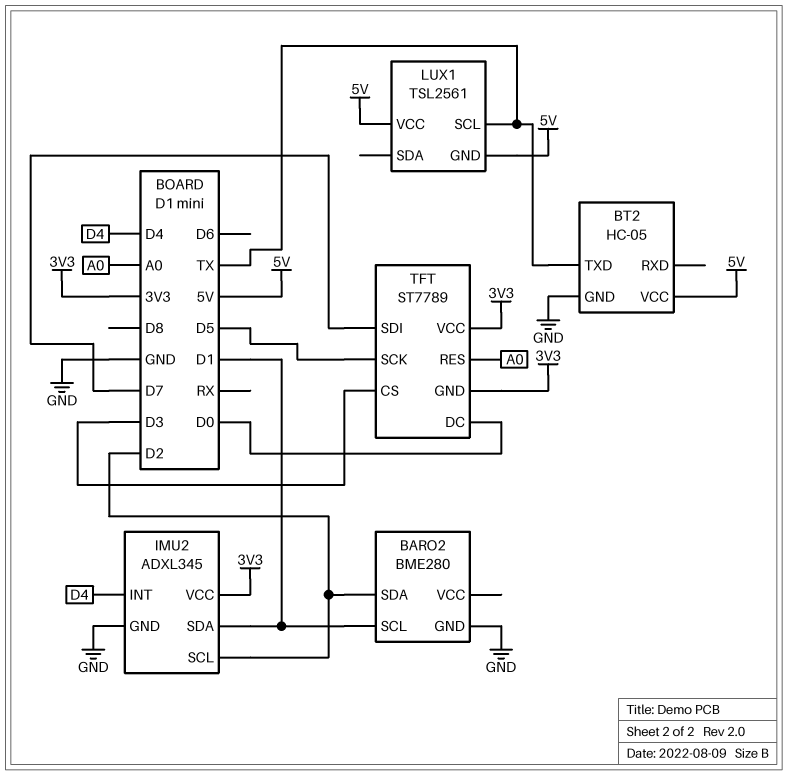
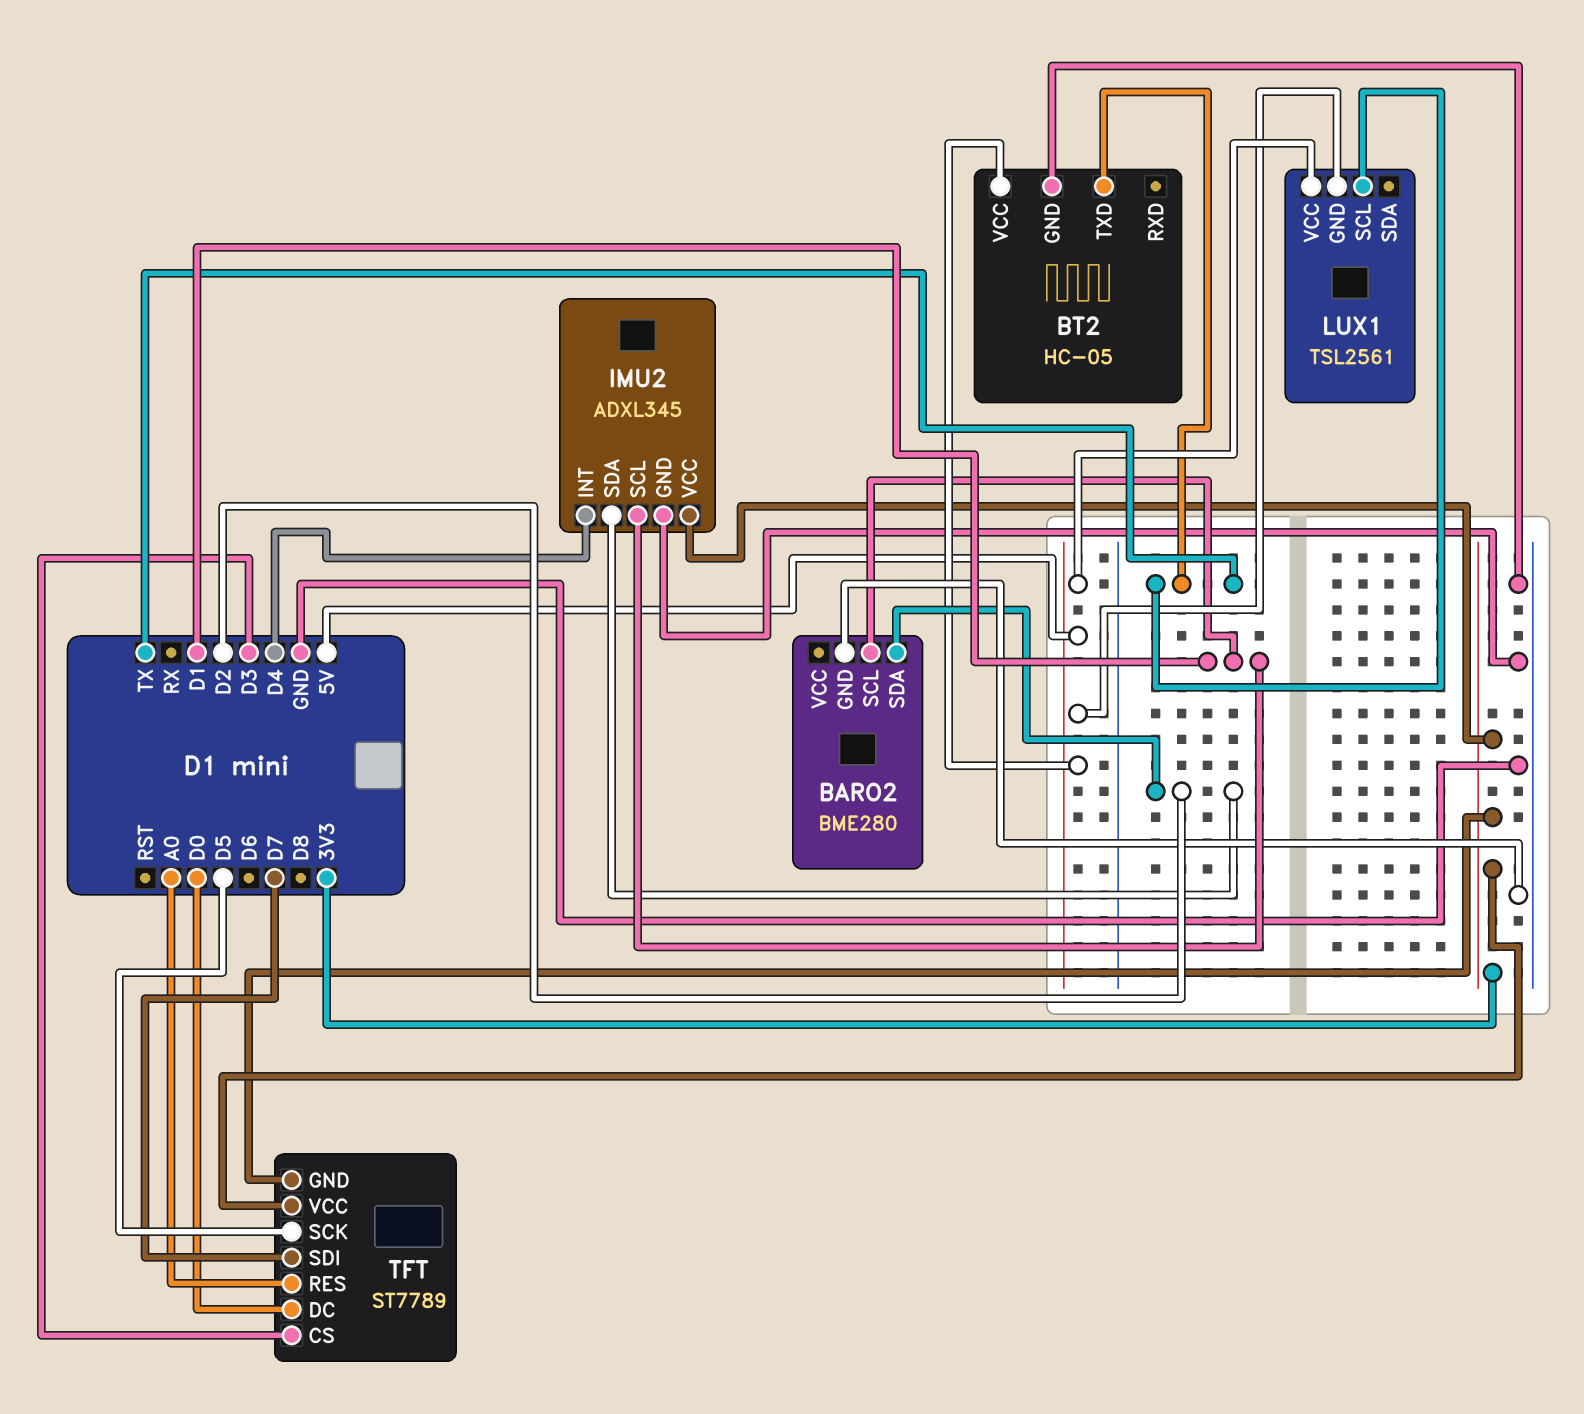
IMU2 pin SCL: D2 -> D1
IMU2 pin SDA: D1 -> D2

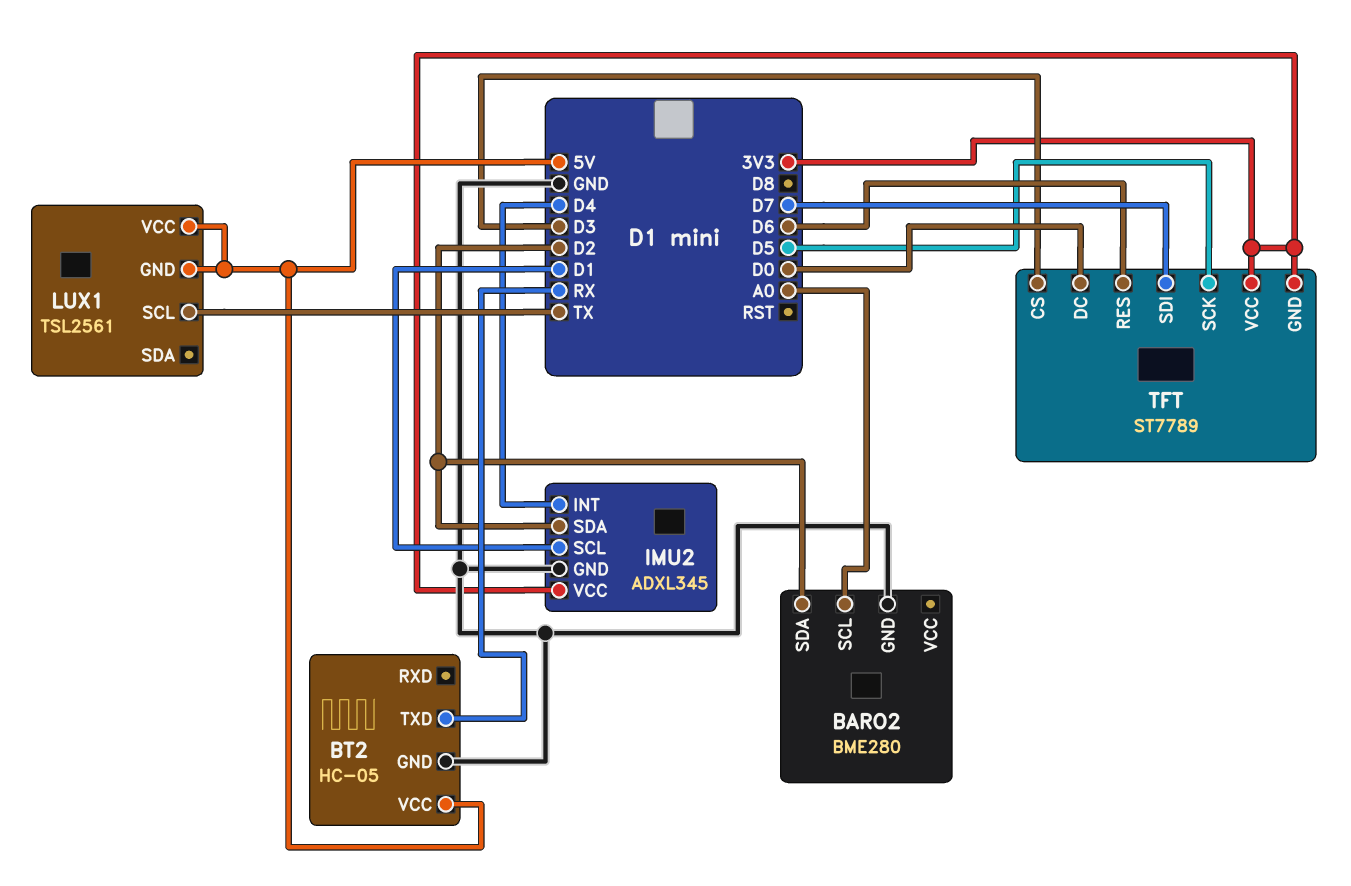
BARO2 pin SCL: D1 -> A0
BT2 pin TXD: TX -> RX
TFT pin RES: A0 -> D6

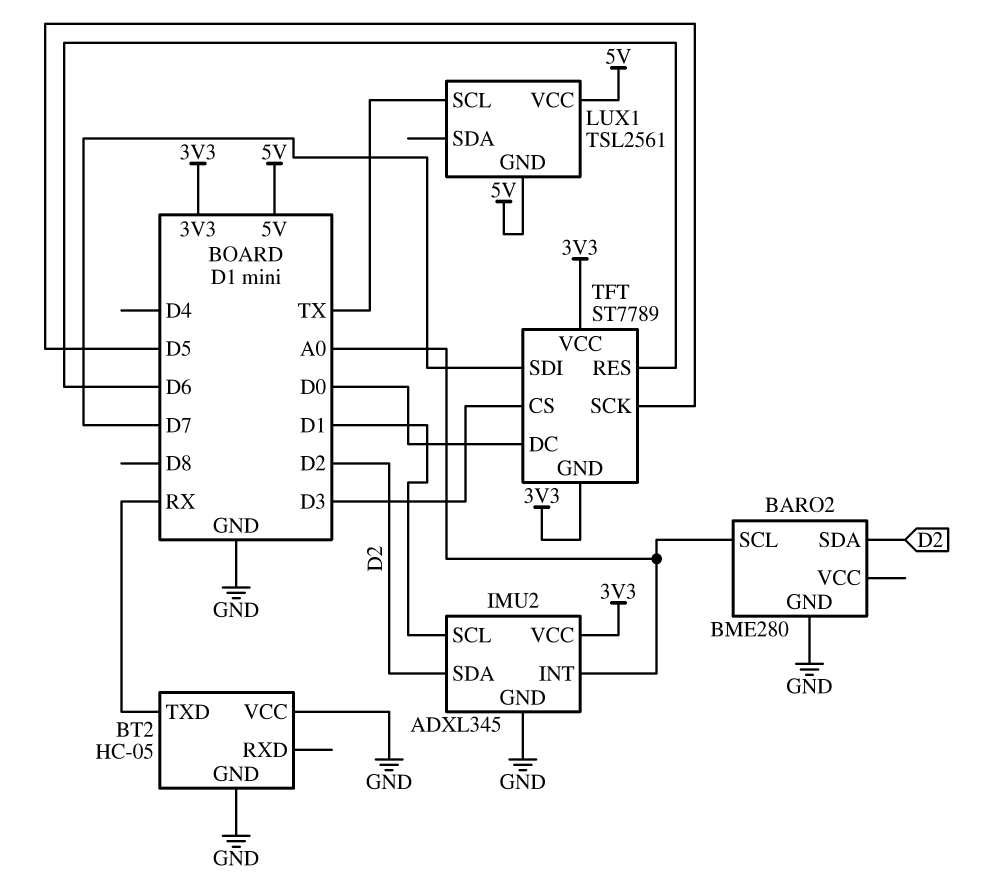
BT2 pin VCC: 5V -> GND
IMU2 pin INT: D4 -> A0

